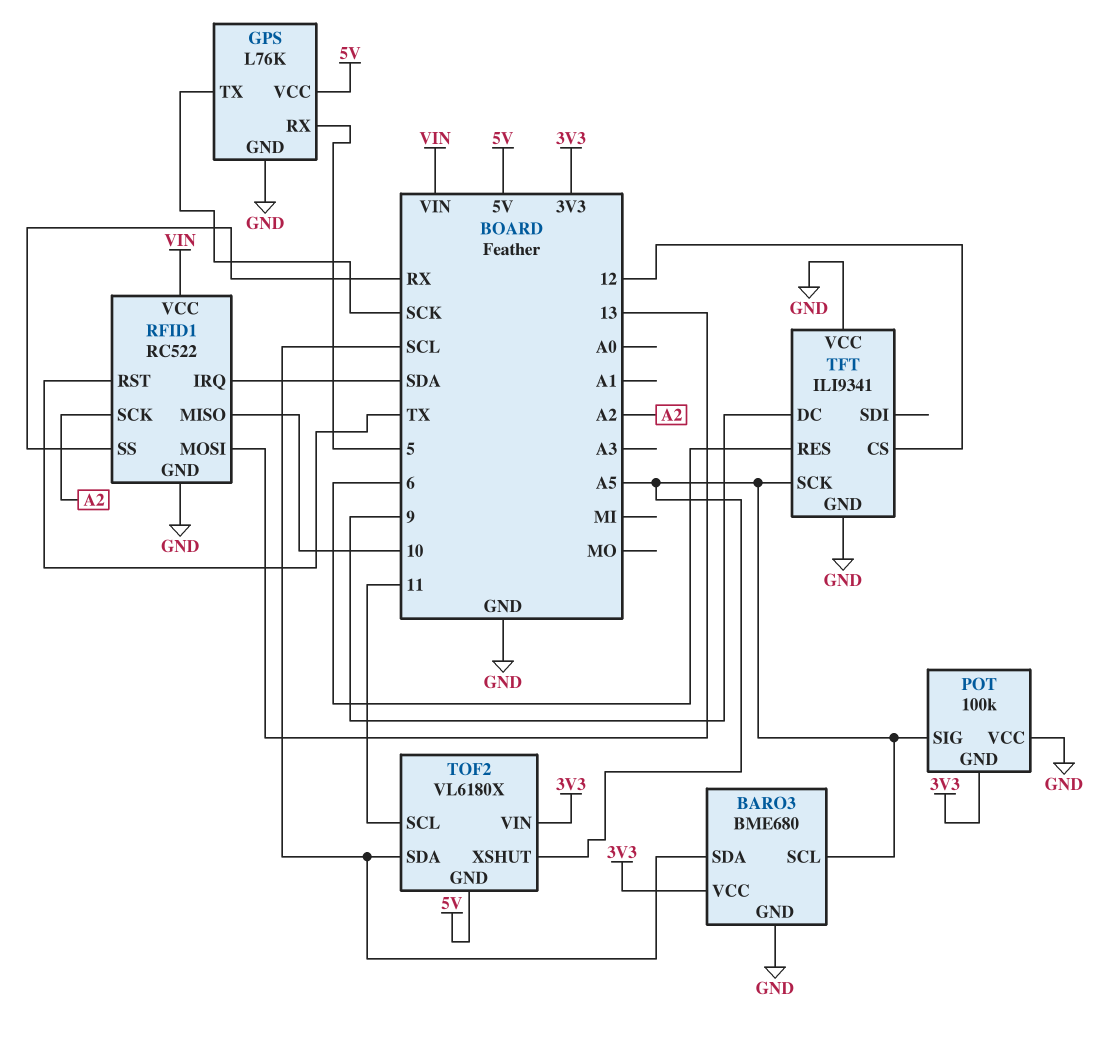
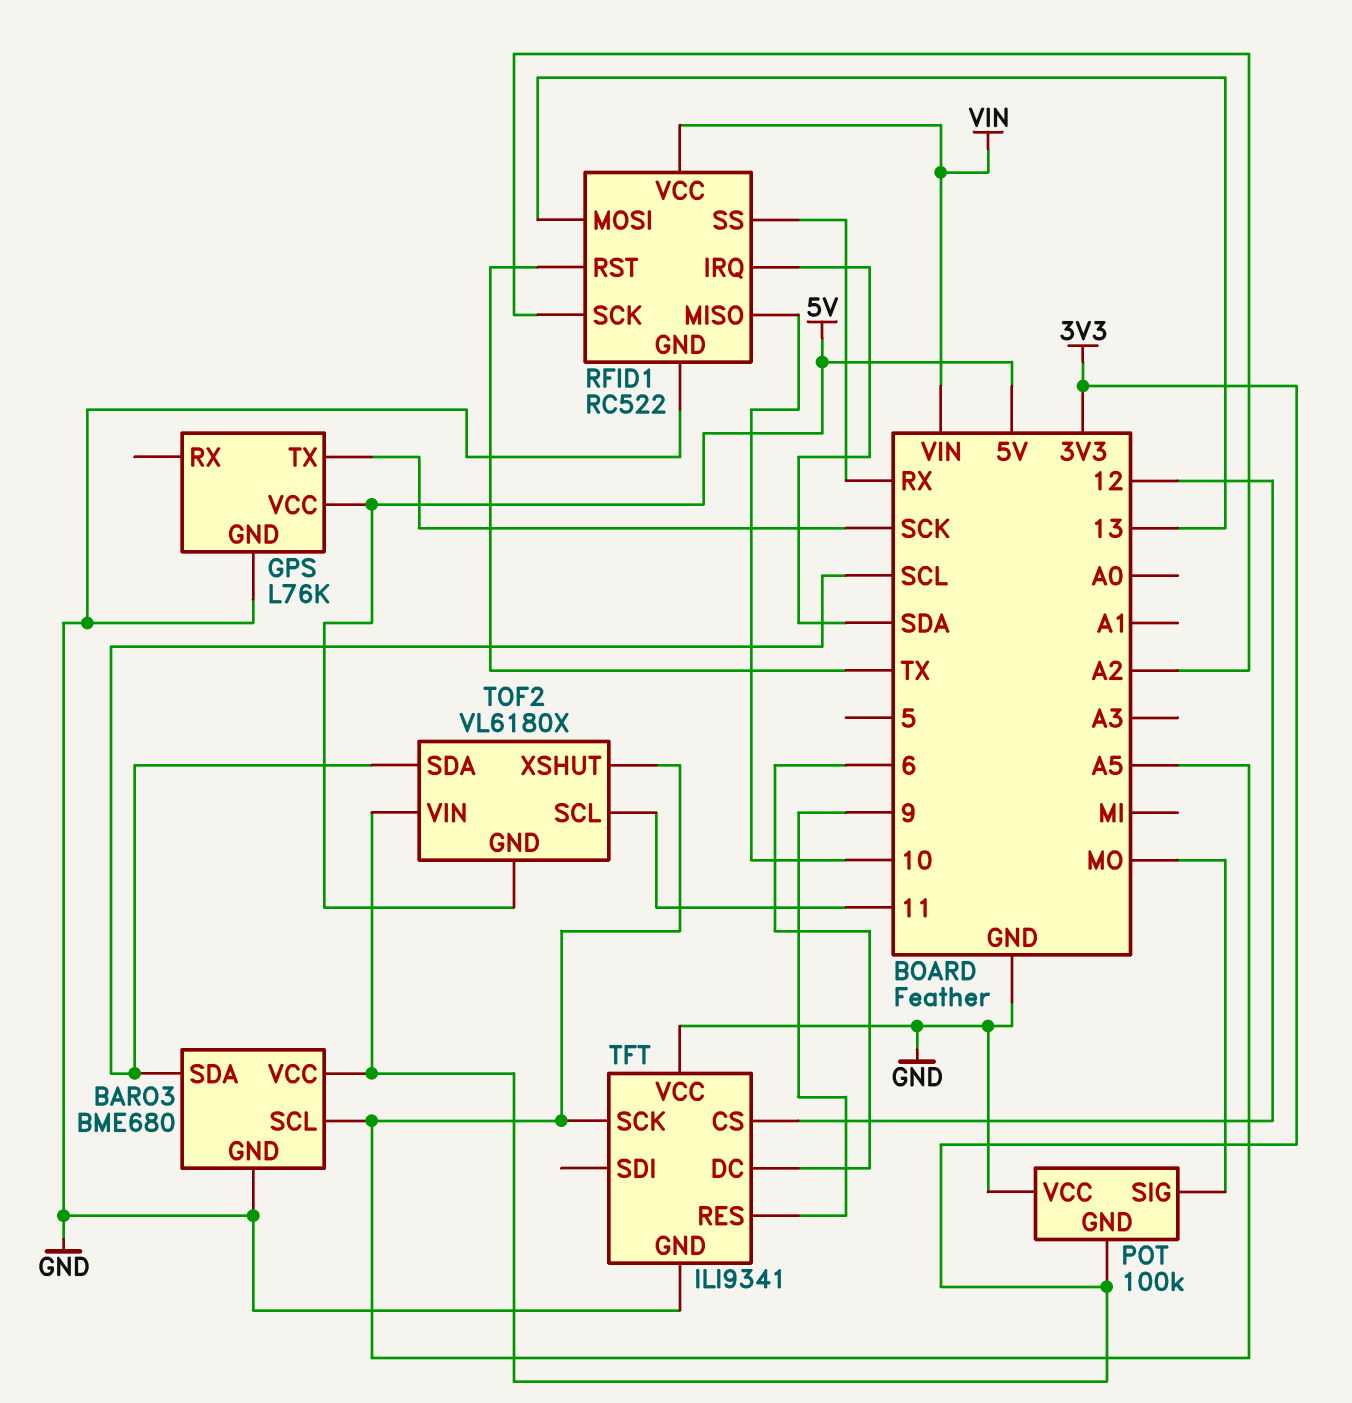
GPS pin RX: 5 -> none
POT pin SIG: A5 -> MO
TFT pin DC: 9 -> 6
TFT pin RES: 6 -> 9

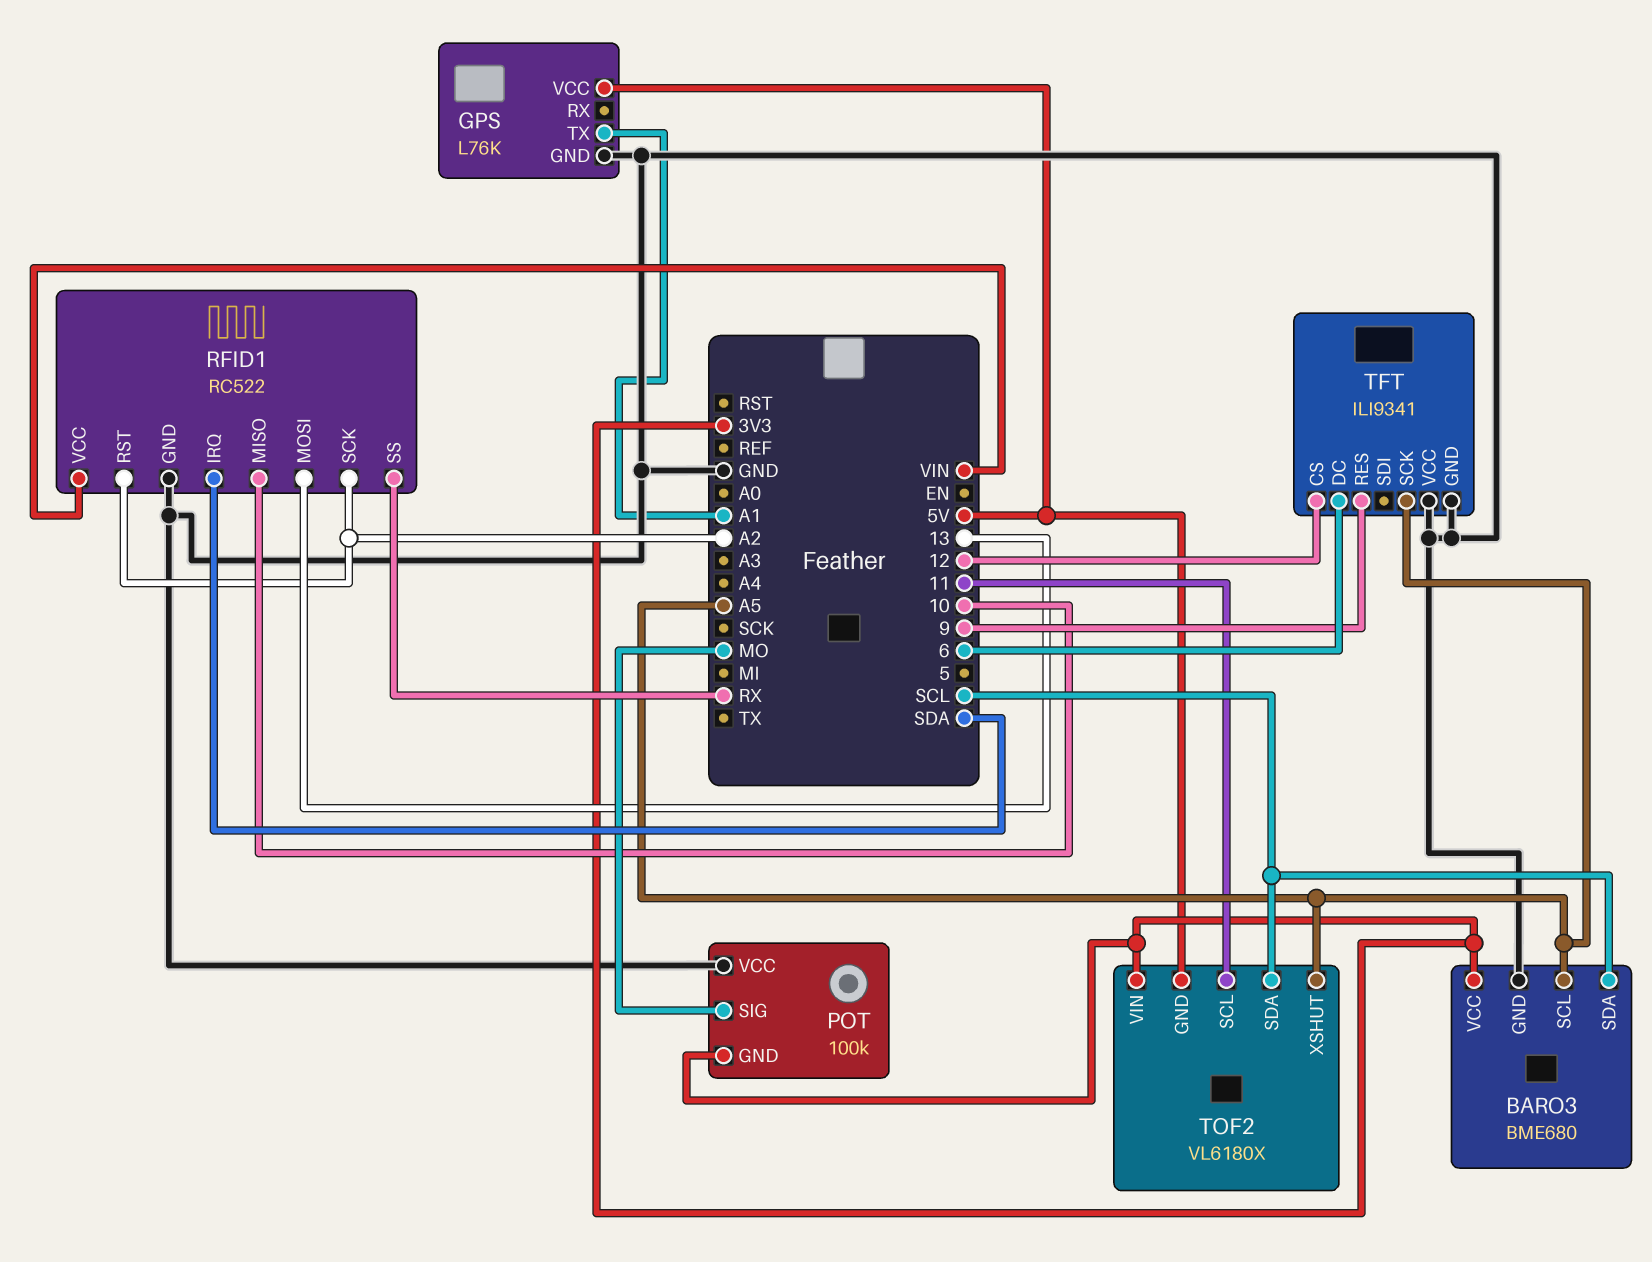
GPS pin TX: SCK -> A1
RFID1 pin RST: TX -> A2

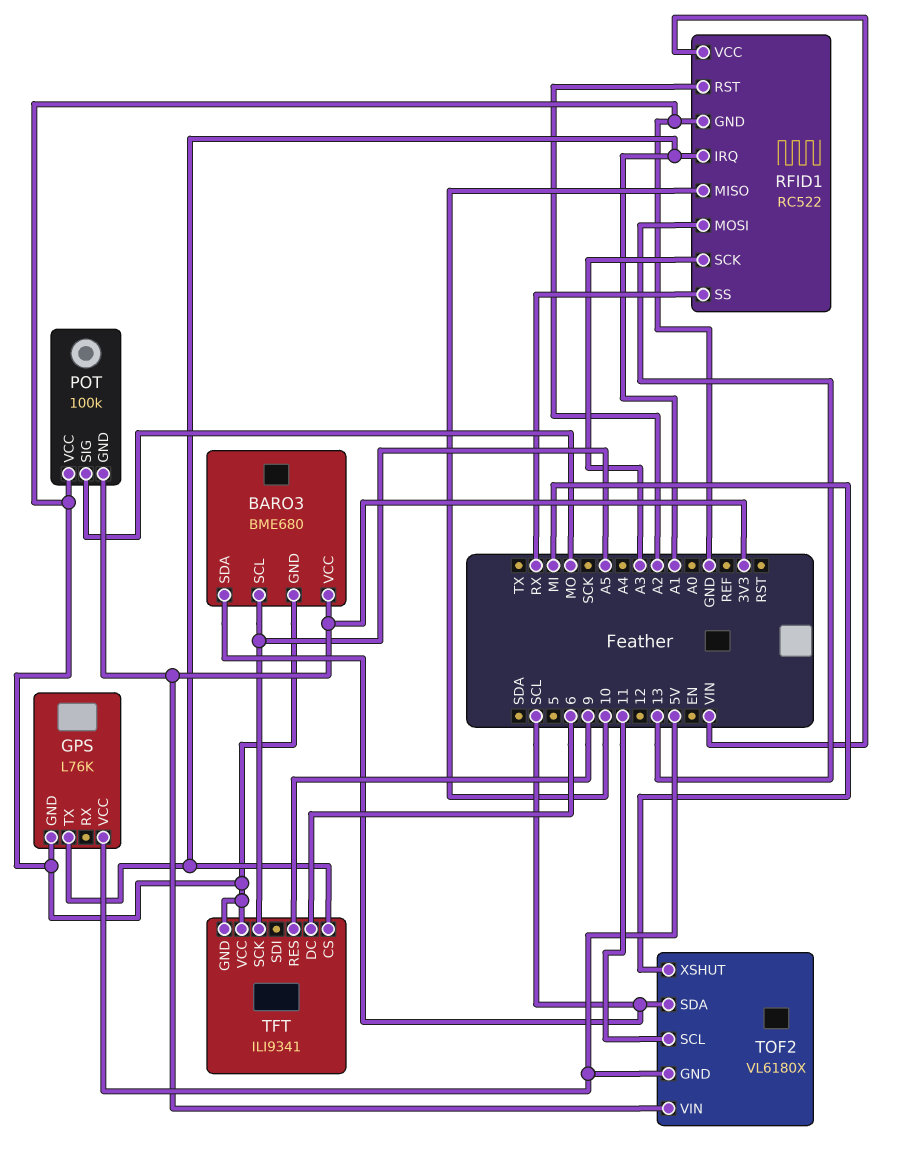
RFID1 pin IRQ: SDA -> A1
RFID1 pin SCK: A2 -> A3
TFT pin CS: 12 -> A1
TOF2 pin XSHUT: A5 -> MI

